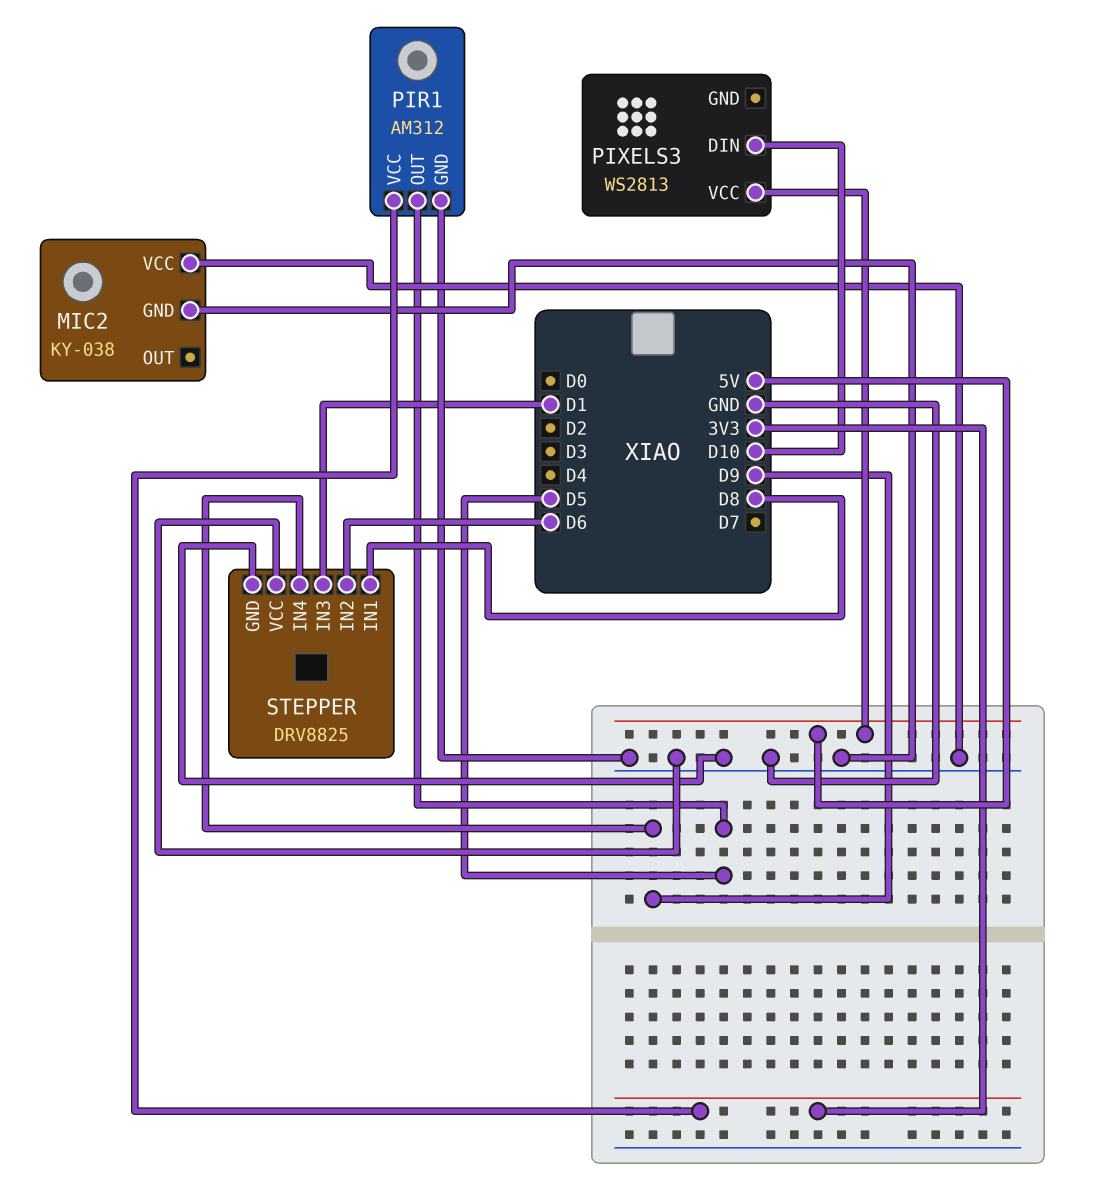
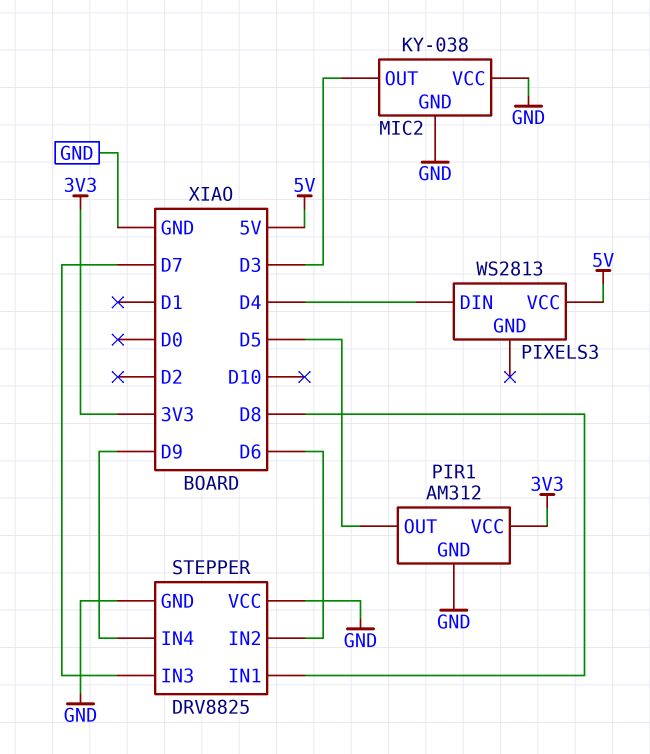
MIC2 pin OUT: none -> D3
PIXELS3 pin DIN: D10 -> D4
STEPPER pin IN3: D1 -> D7

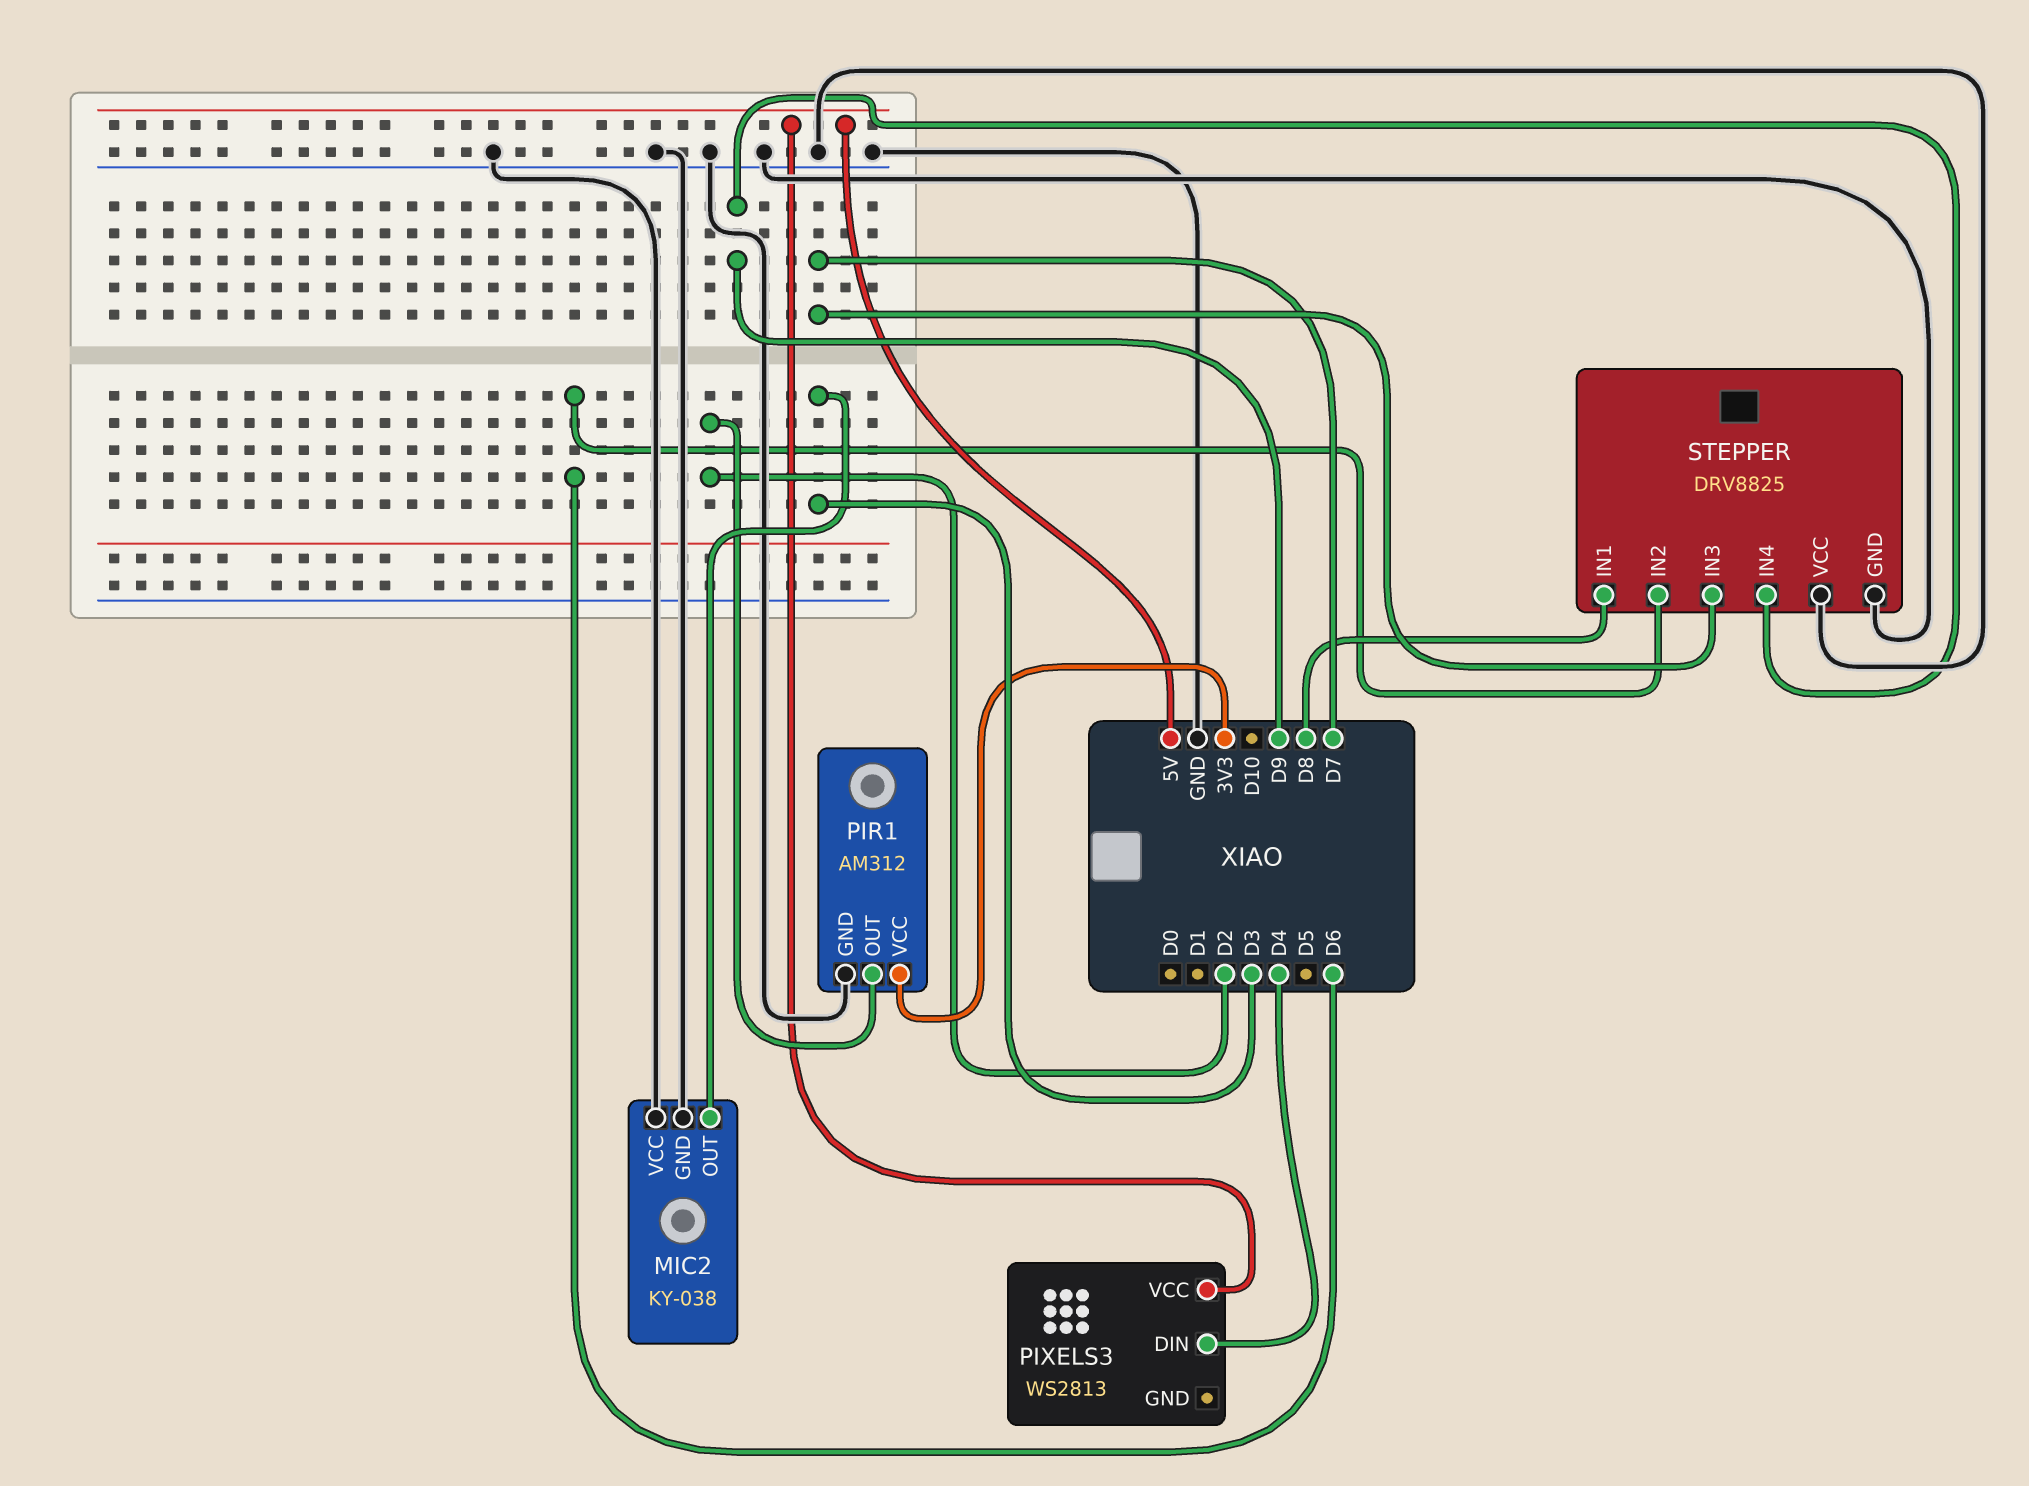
PIR1 pin OUT: D5 -> D2

